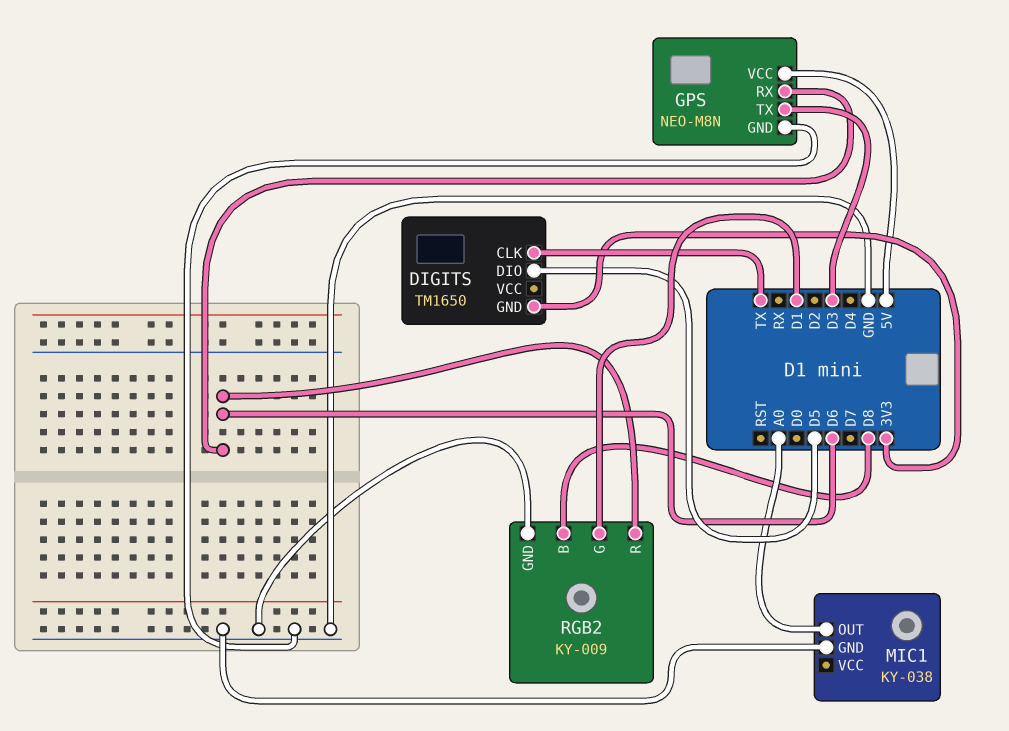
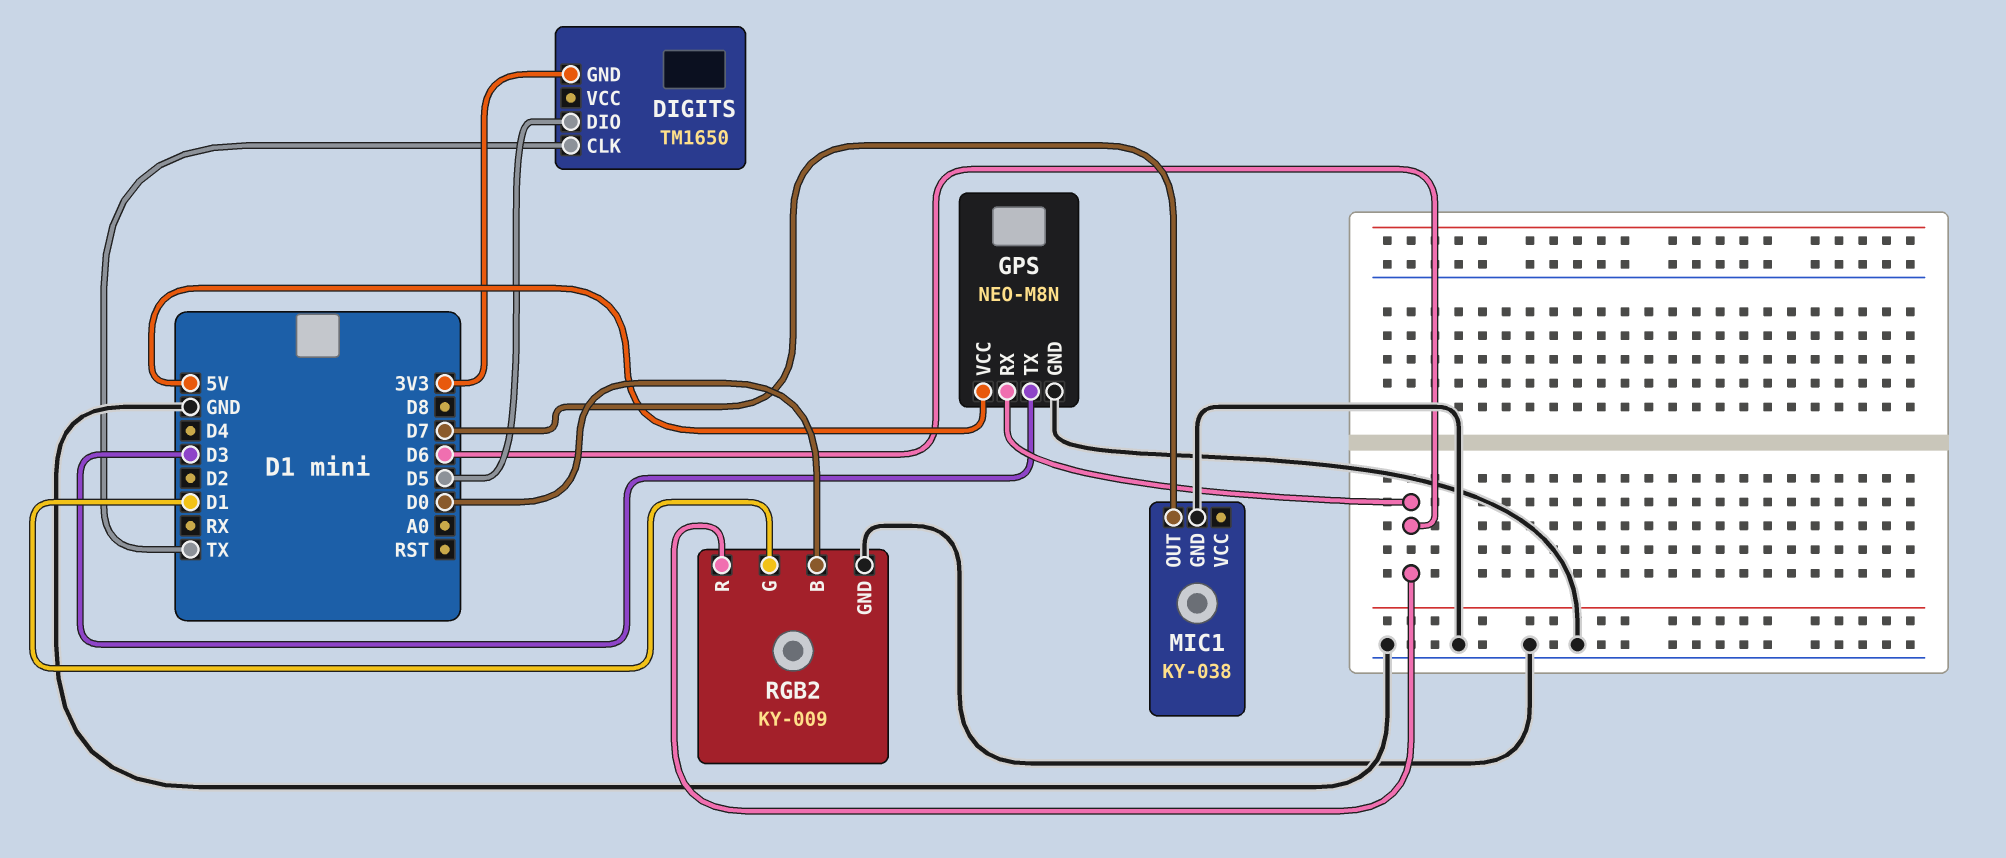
MIC1 pin OUT: A0 -> D7
RGB2 pin B: D8 -> D0

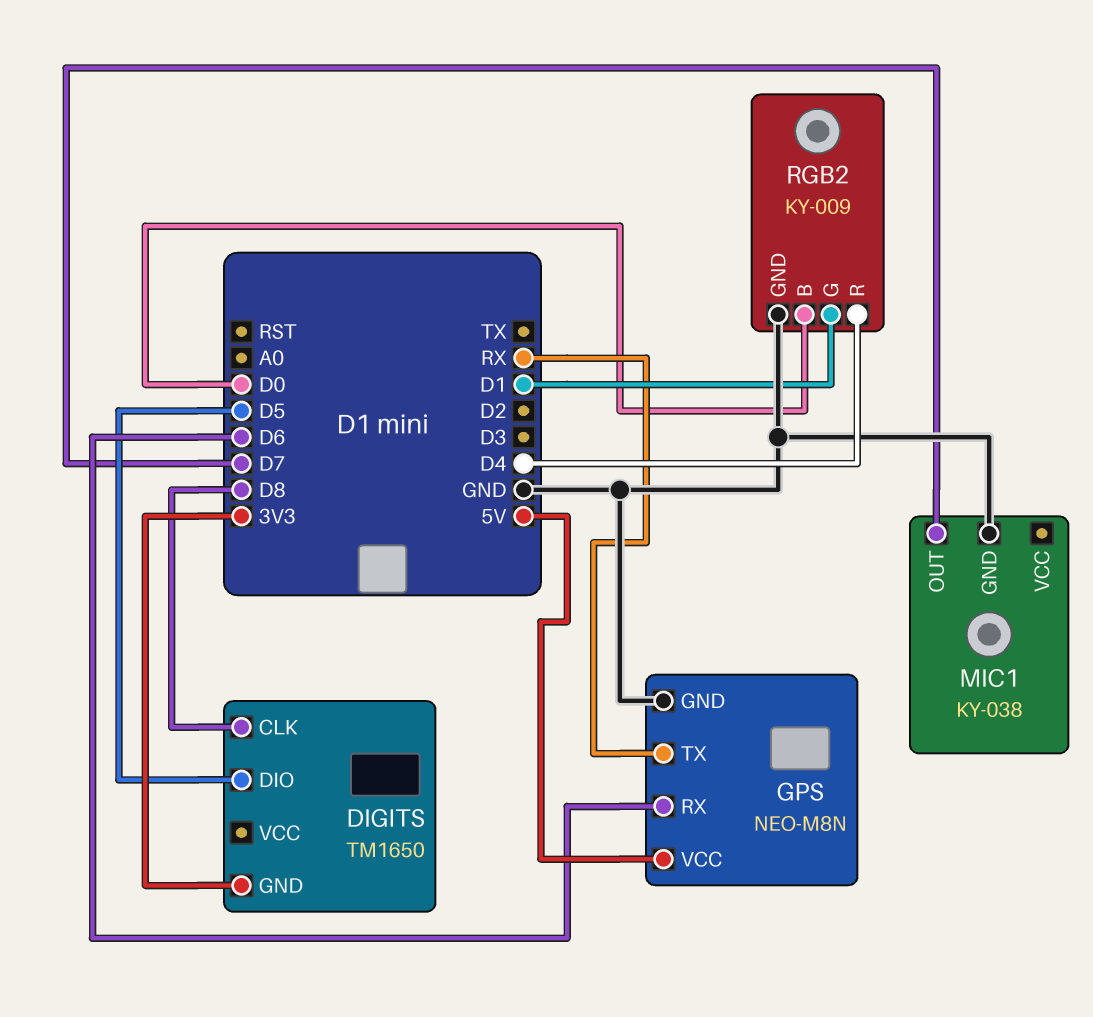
DIGITS pin CLK: TX -> D8
GPS pin TX: D3 -> RX
RGB2 pin R: D6 -> D4

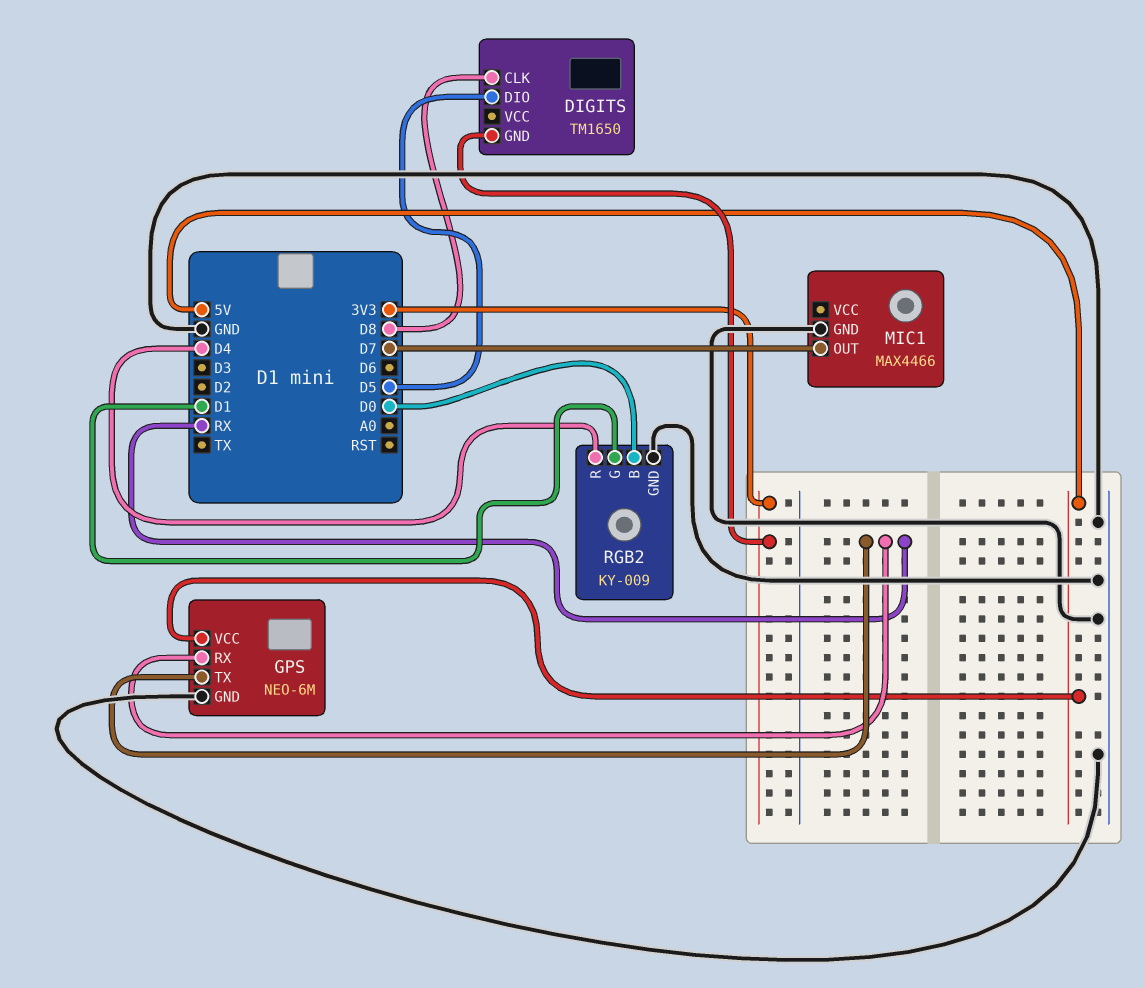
GPS: NEO-M8N -> NEO-6M
GPS pin RX: D6 -> RX
MIC1: KY-038 -> MAX4466

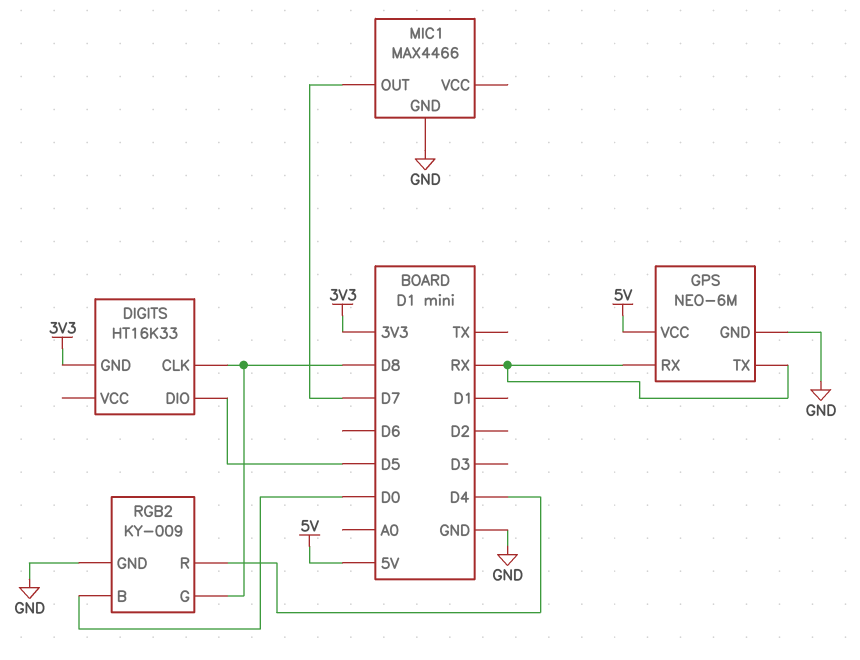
DIGITS: TM1650 -> HT16K33
RGB2 pin G: D1 -> D8

